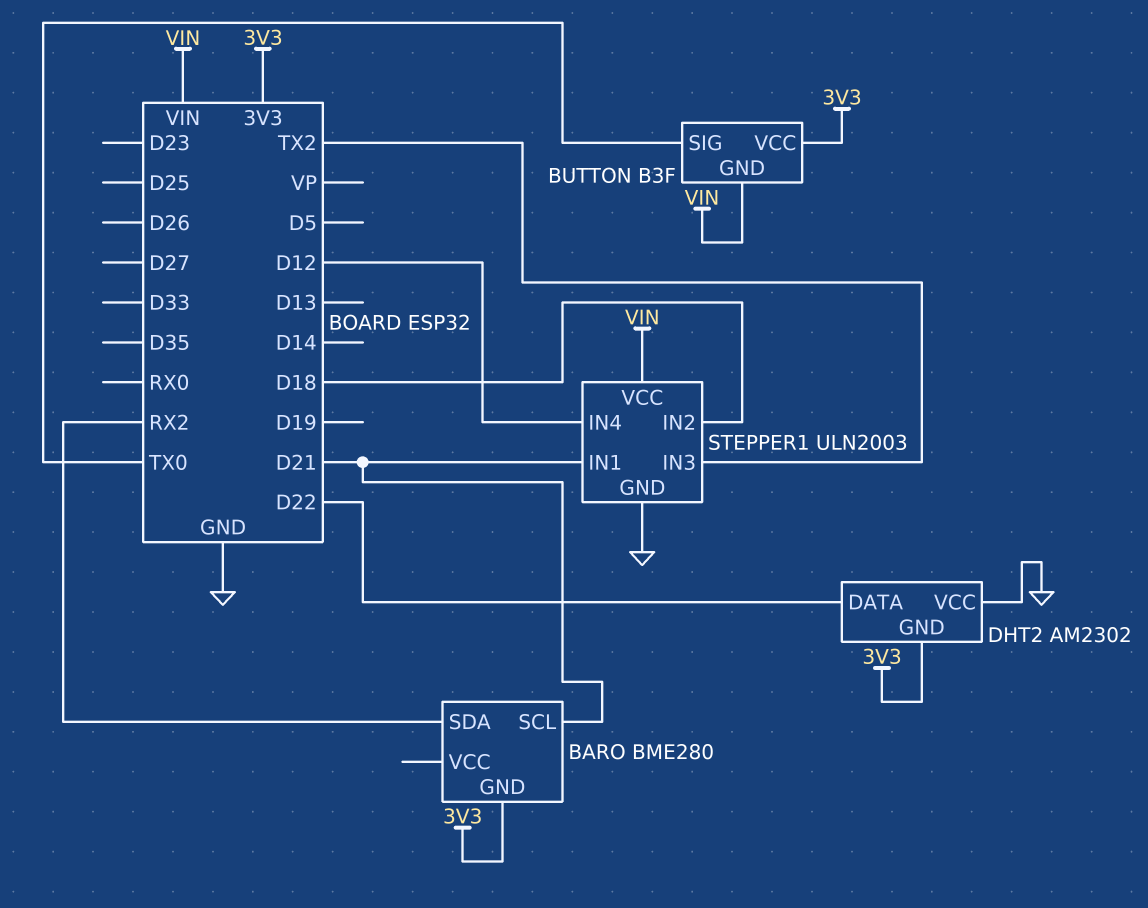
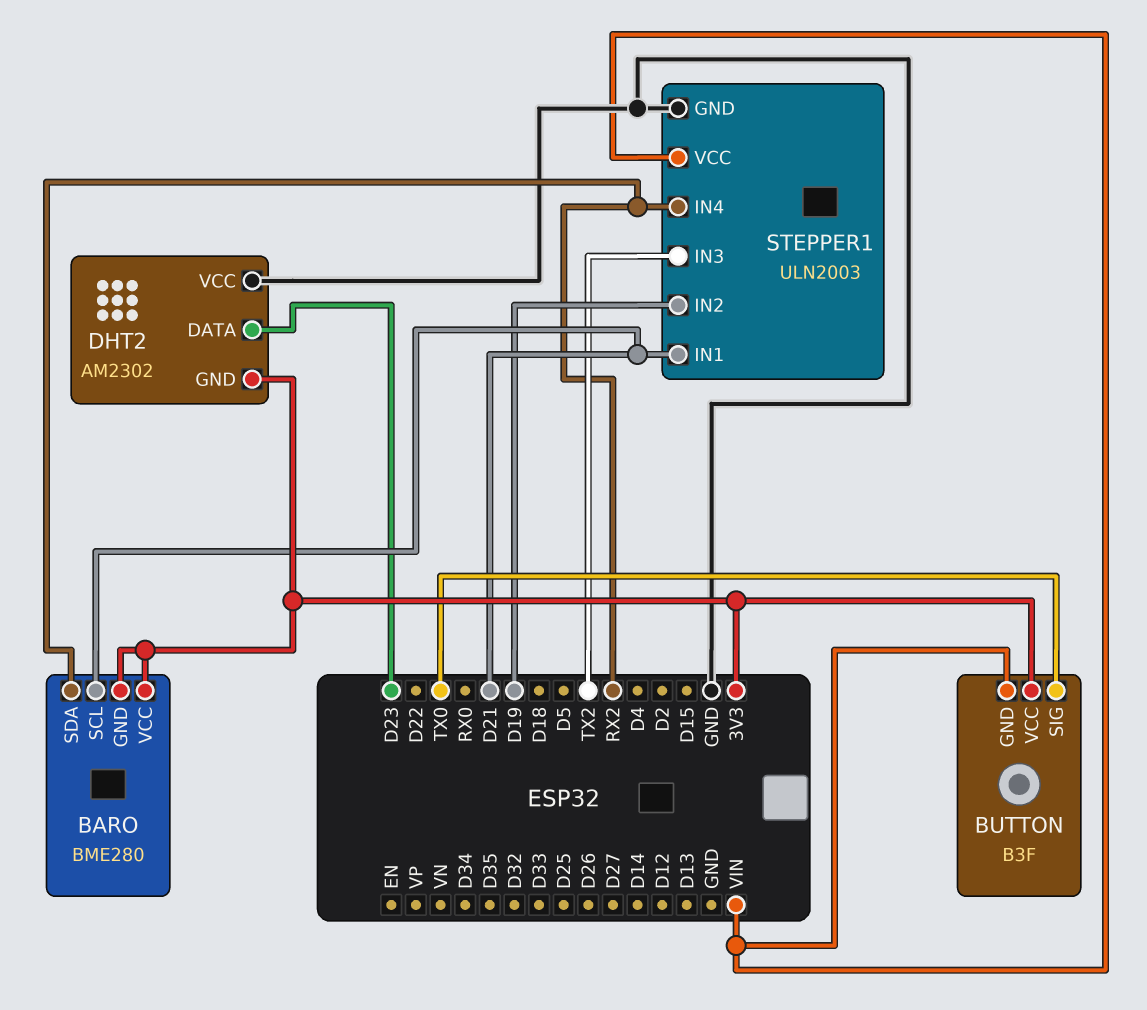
BARO pin VCC: none -> 3V3
DHT2 pin DATA: D22 -> D23
STEPPER1 pin IN2: D18 -> D19
STEPPER1 pin IN4: D12 -> RX2

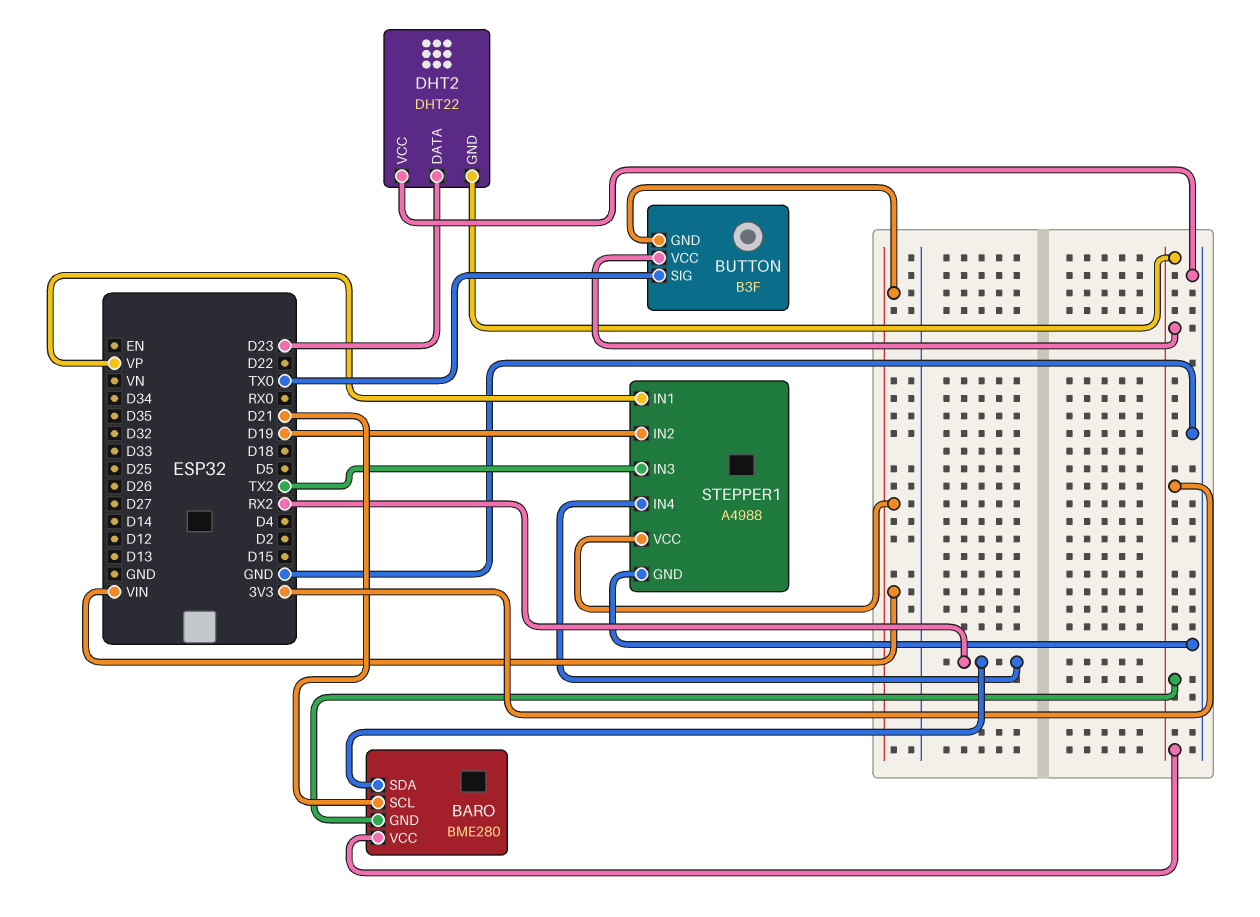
DHT2: AM2302 -> DHT22
STEPPER1: ULN2003 -> A4988
STEPPER1 pin IN1: D21 -> VP

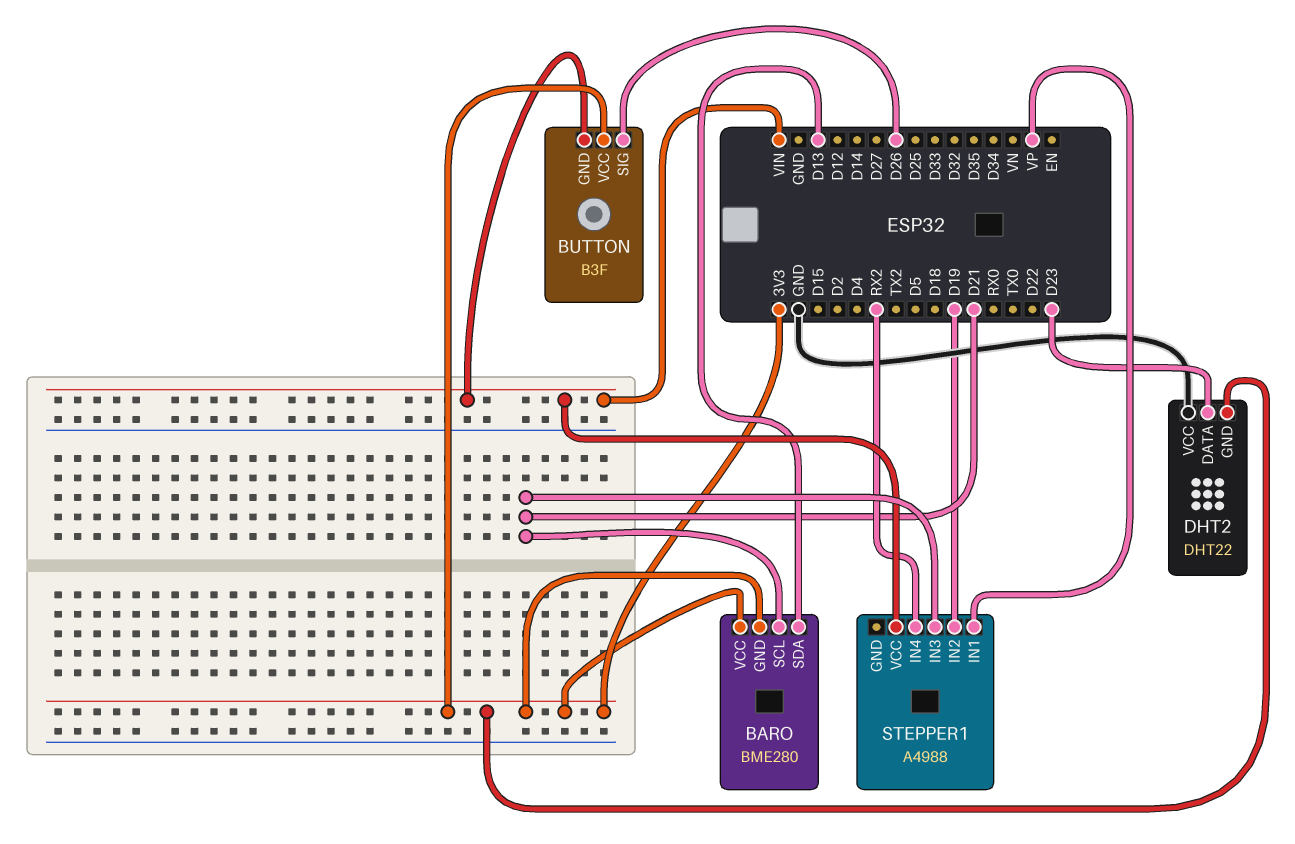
BARO pin SDA: RX2 -> D13
BUTTON pin SIG: TX0 -> D26
STEPPER1 pin GND: GND -> none
STEPPER1 pin IN3: TX2 -> D21

